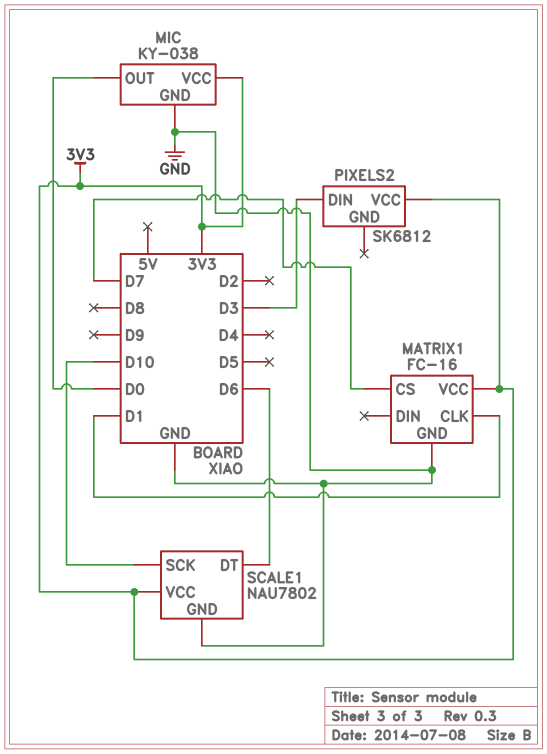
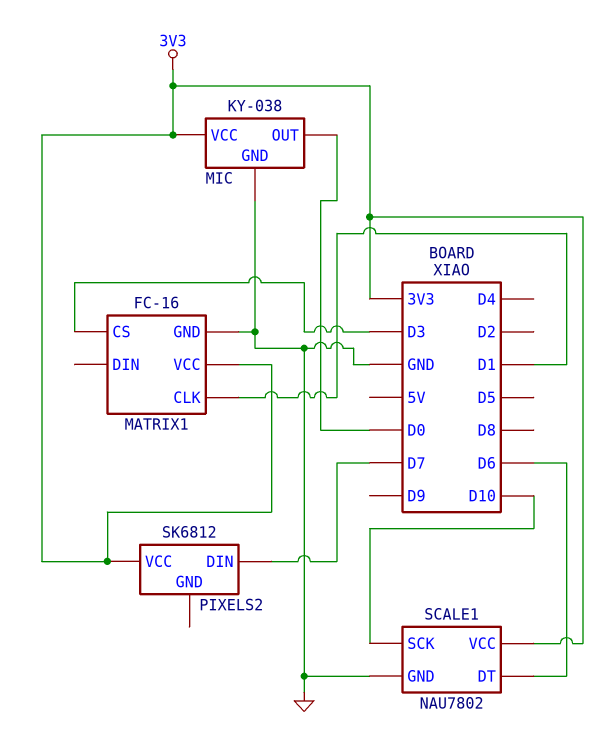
MATRIX1 pin CS: D7 -> D3
PIXELS2 pin DIN: D3 -> D7

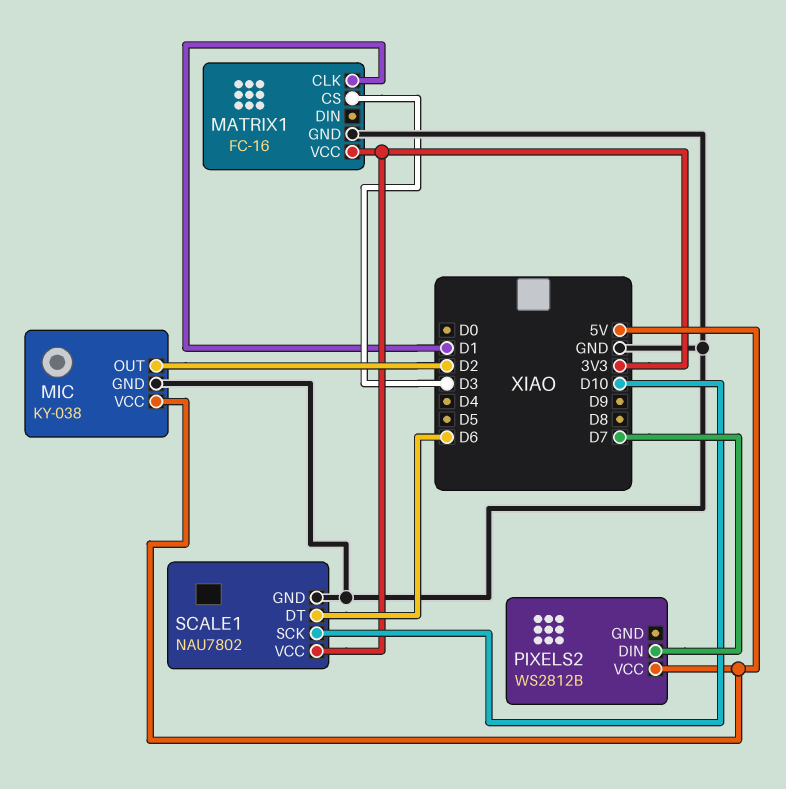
MIC pin OUT: D0 -> D2
MIC pin VCC: 3V3 -> 5V
PIXELS2: SK6812 -> WS2812B
PIXELS2 pin VCC: 3V3 -> 5V

